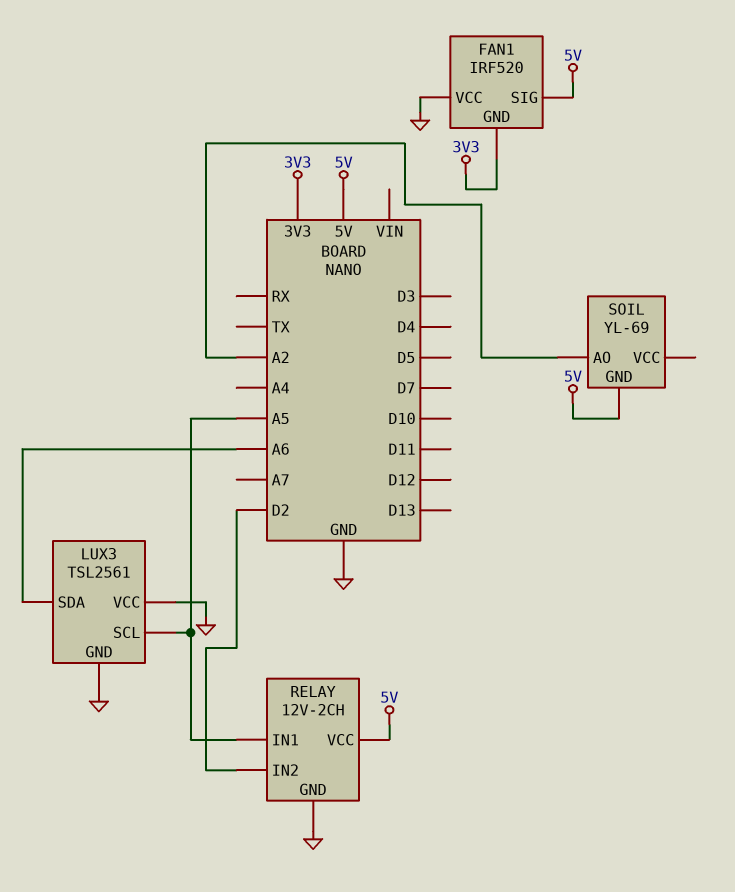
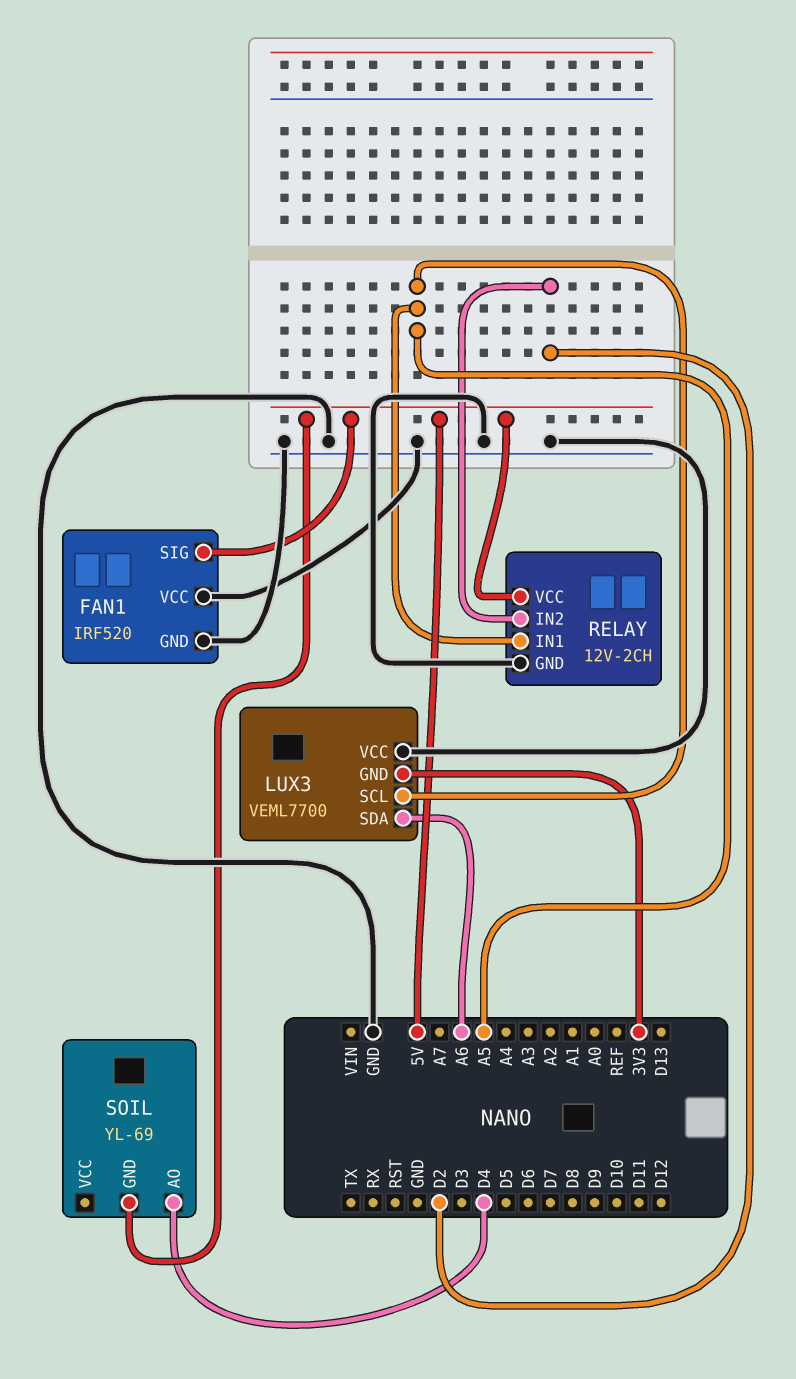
FAN1 pin GND: 3V3 -> GND
LUX3: TSL2561 -> VEML7700
LUX3 pin GND: GND -> 3V3
SOIL pin AO: A2 -> D4

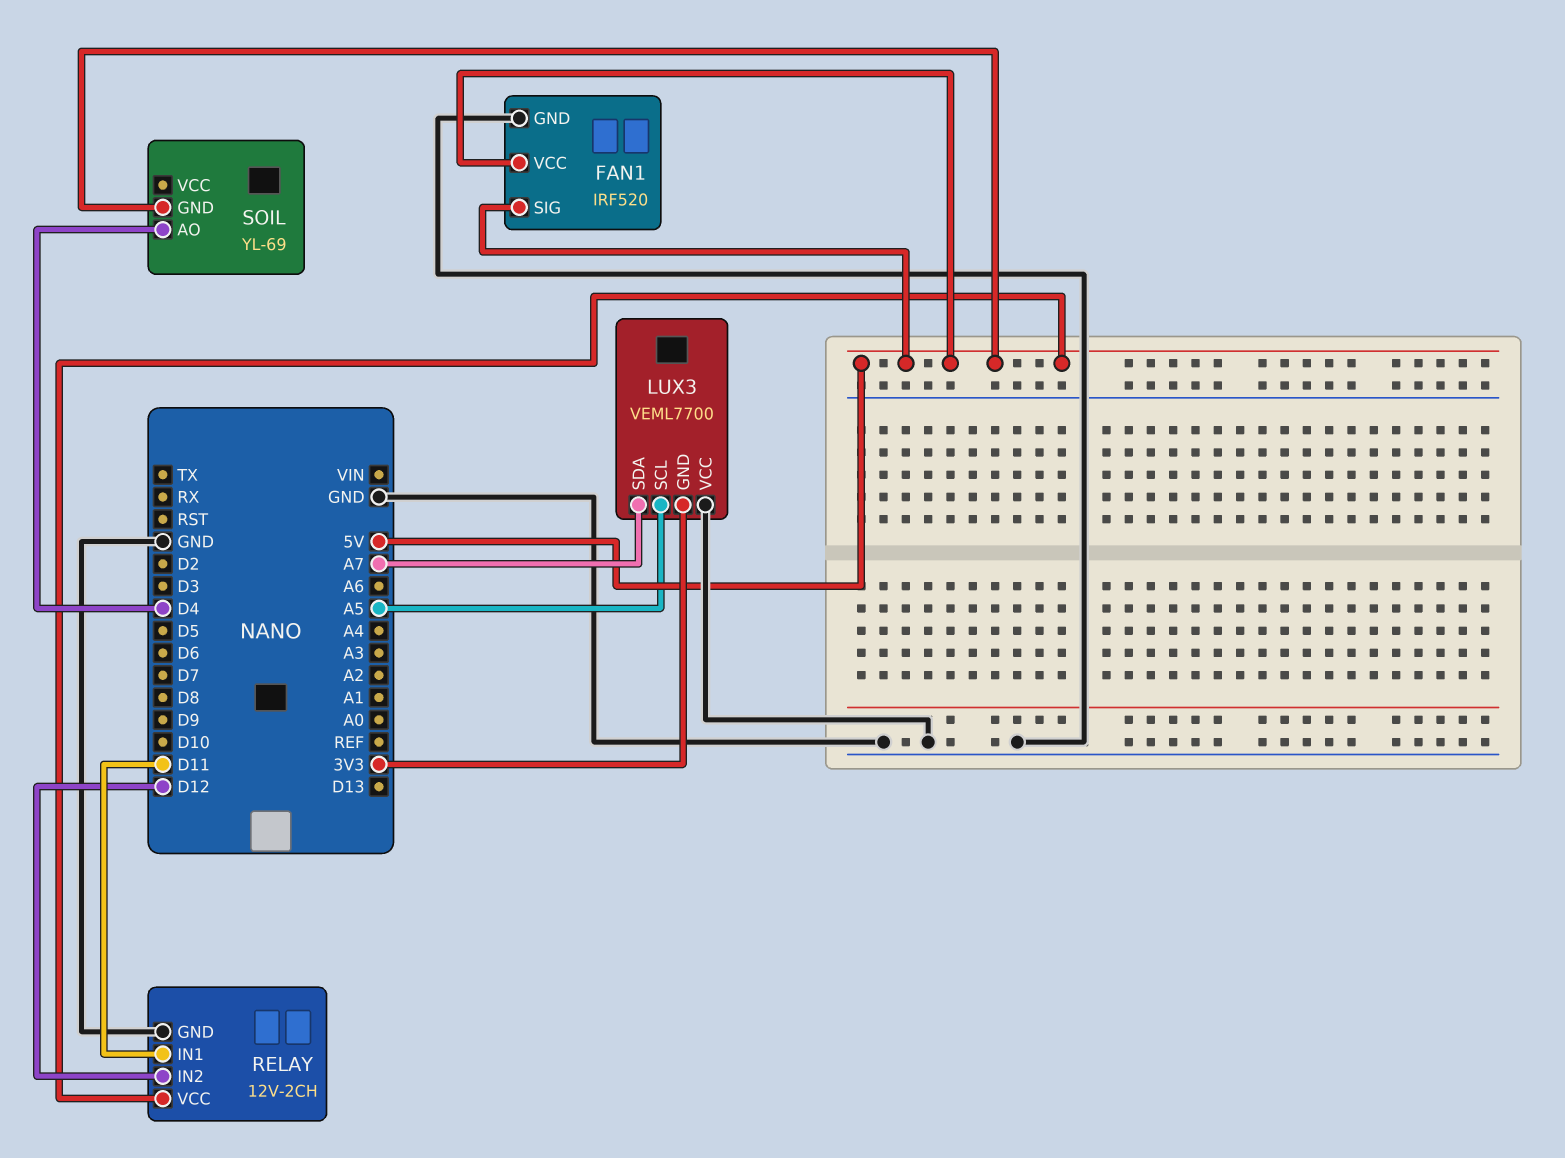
FAN1 pin VCC: GND -> 5V
LUX3 pin SDA: A6 -> A7
RELAY pin IN1: A5 -> D11
RELAY pin IN2: D2 -> D12

